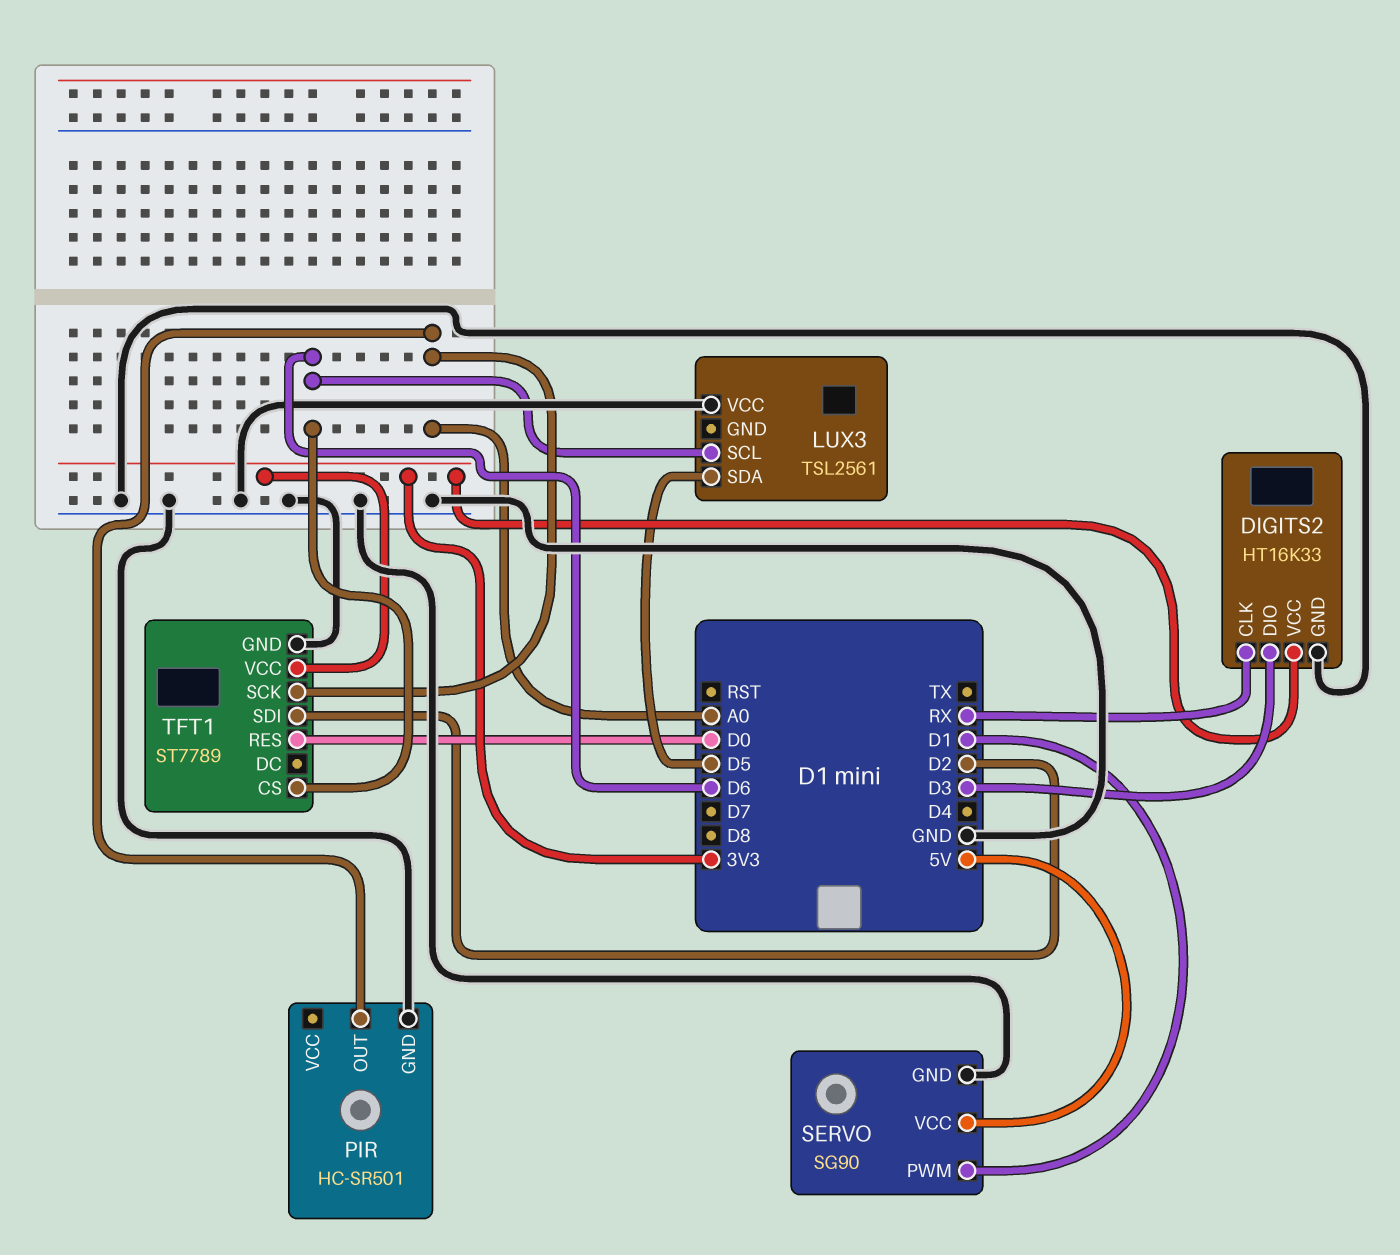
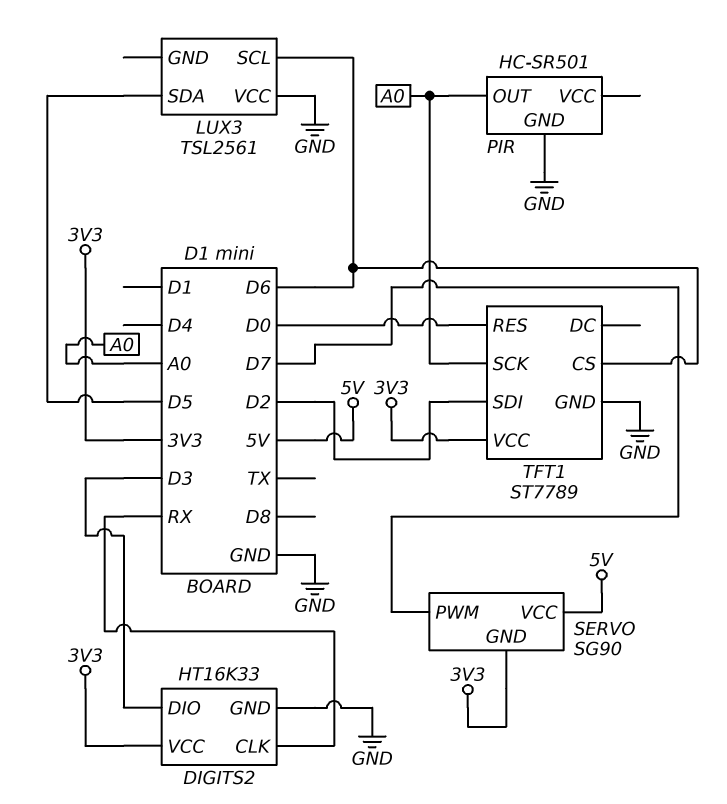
SERVO pin GND: GND -> 3V3
SERVO pin PWM: D1 -> D7

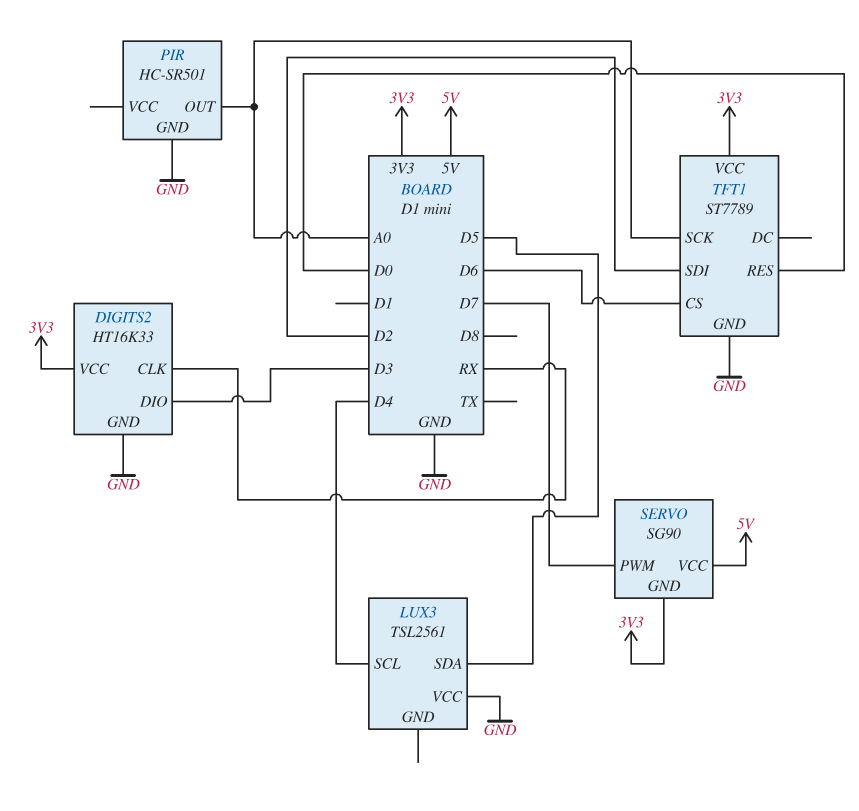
LUX3 pin SCL: D6 -> D4

